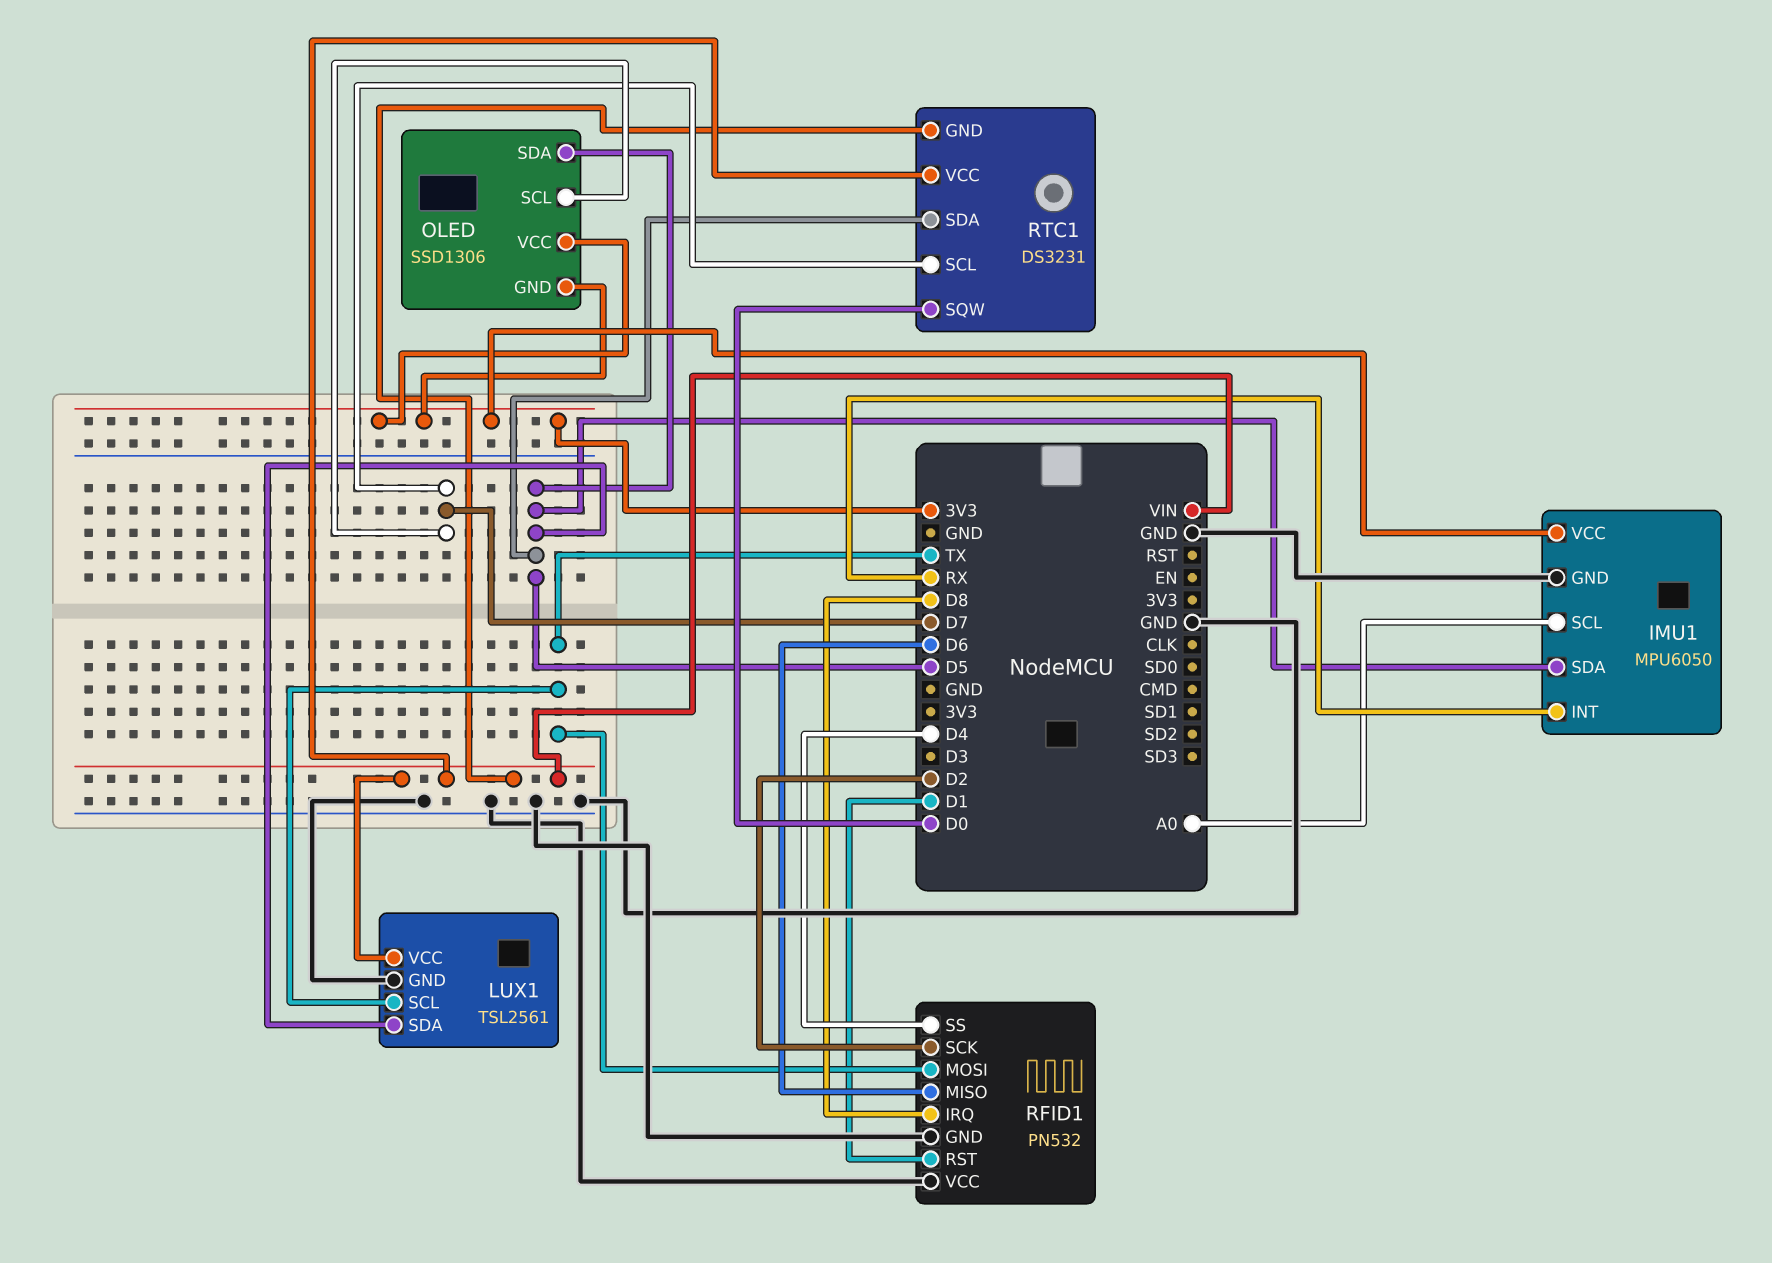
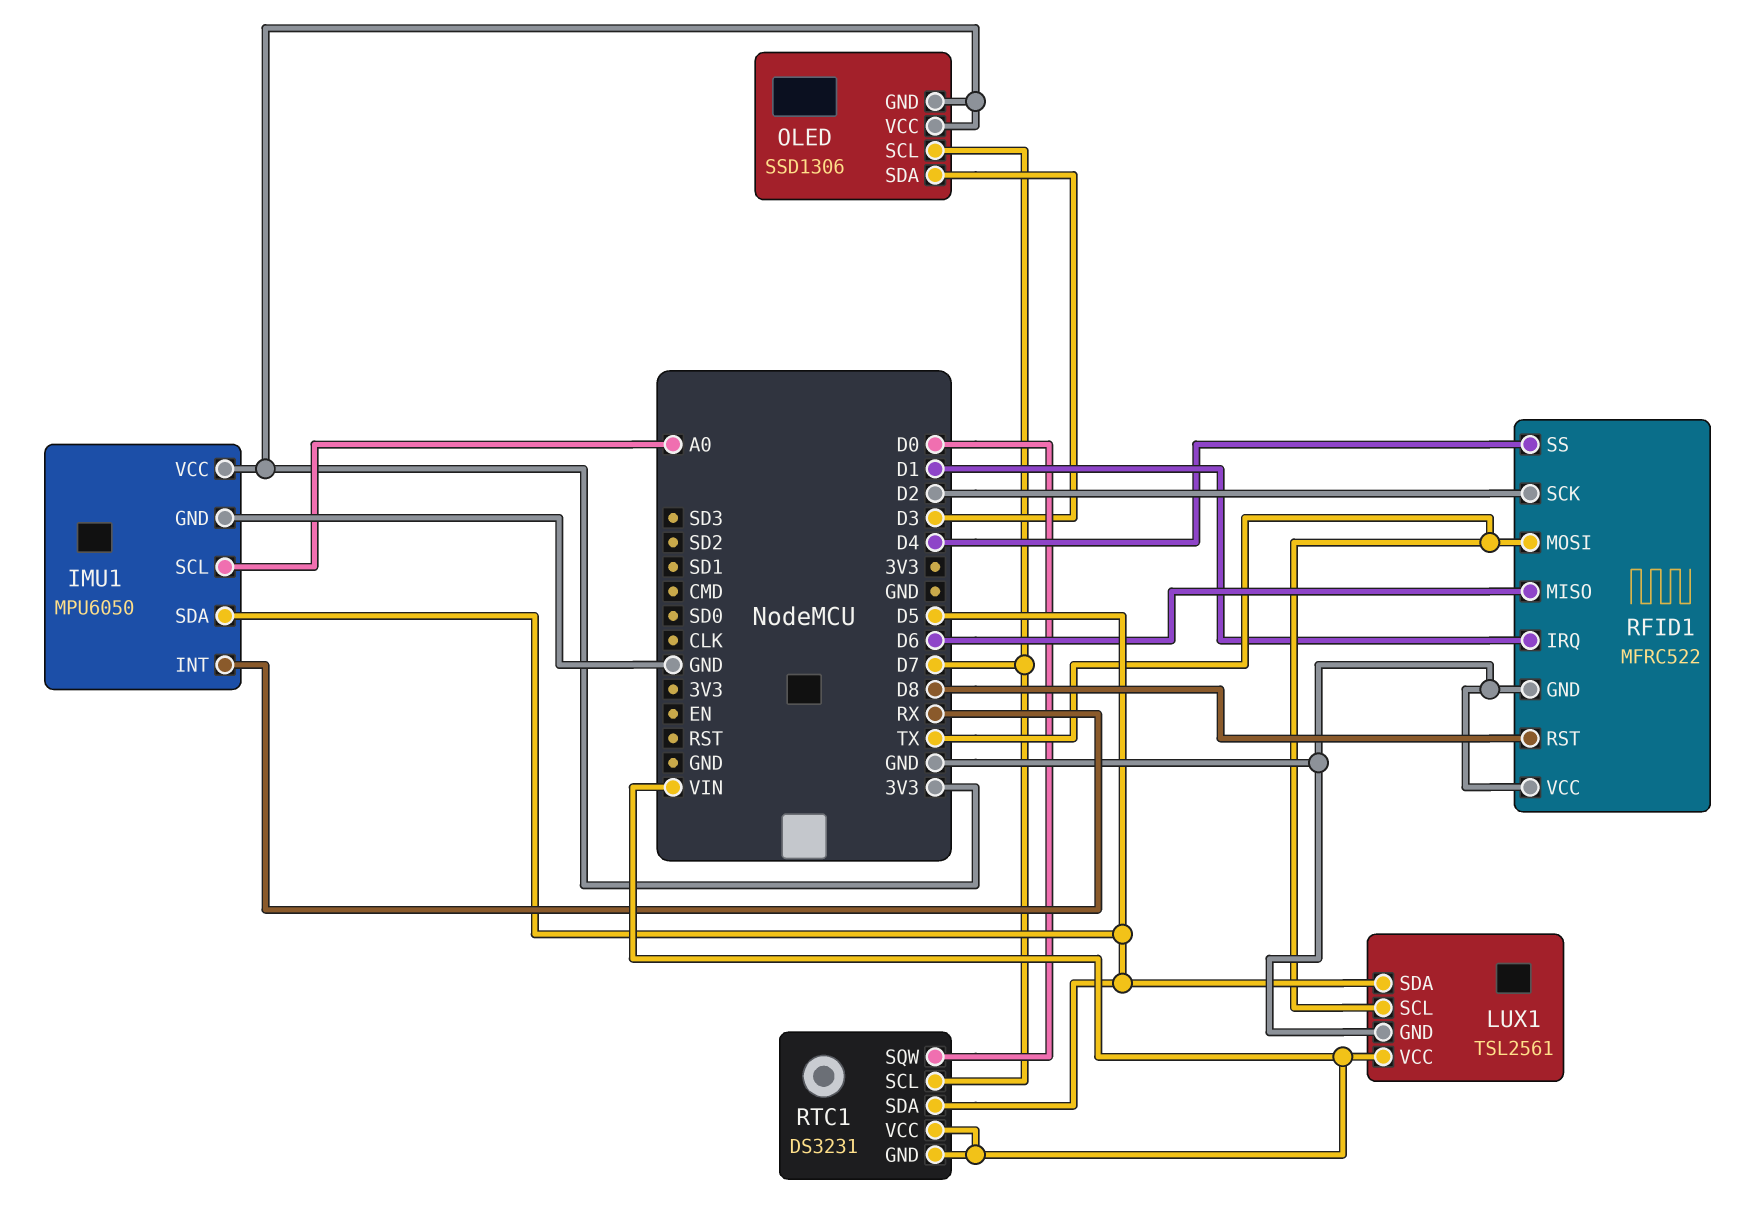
OLED pin SDA: D5 -> D3
RFID1: PN532 -> MFRC522
RFID1 pin IRQ: D8 -> D1
RFID1 pin RST: D1 -> D8

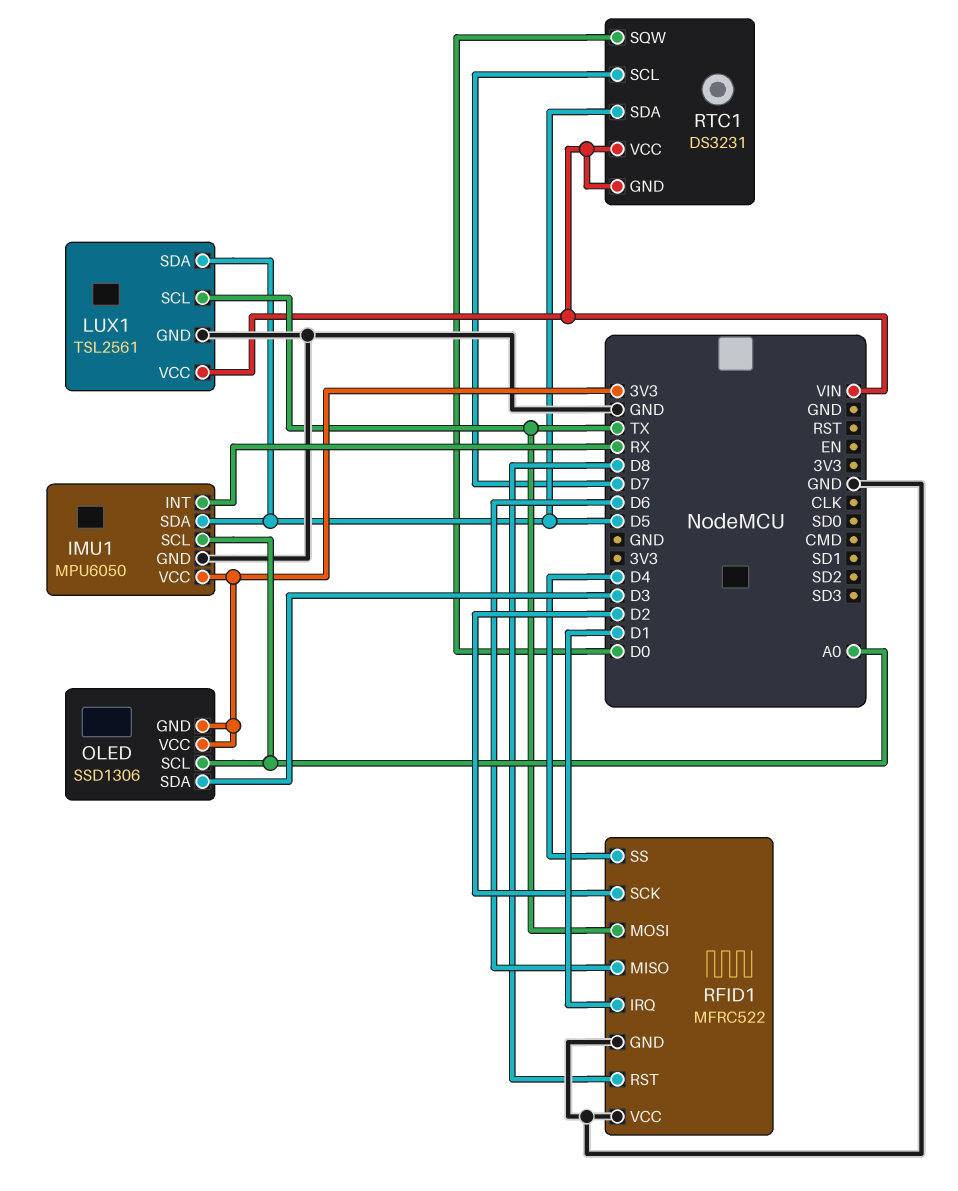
OLED pin SCL: D7 -> A0

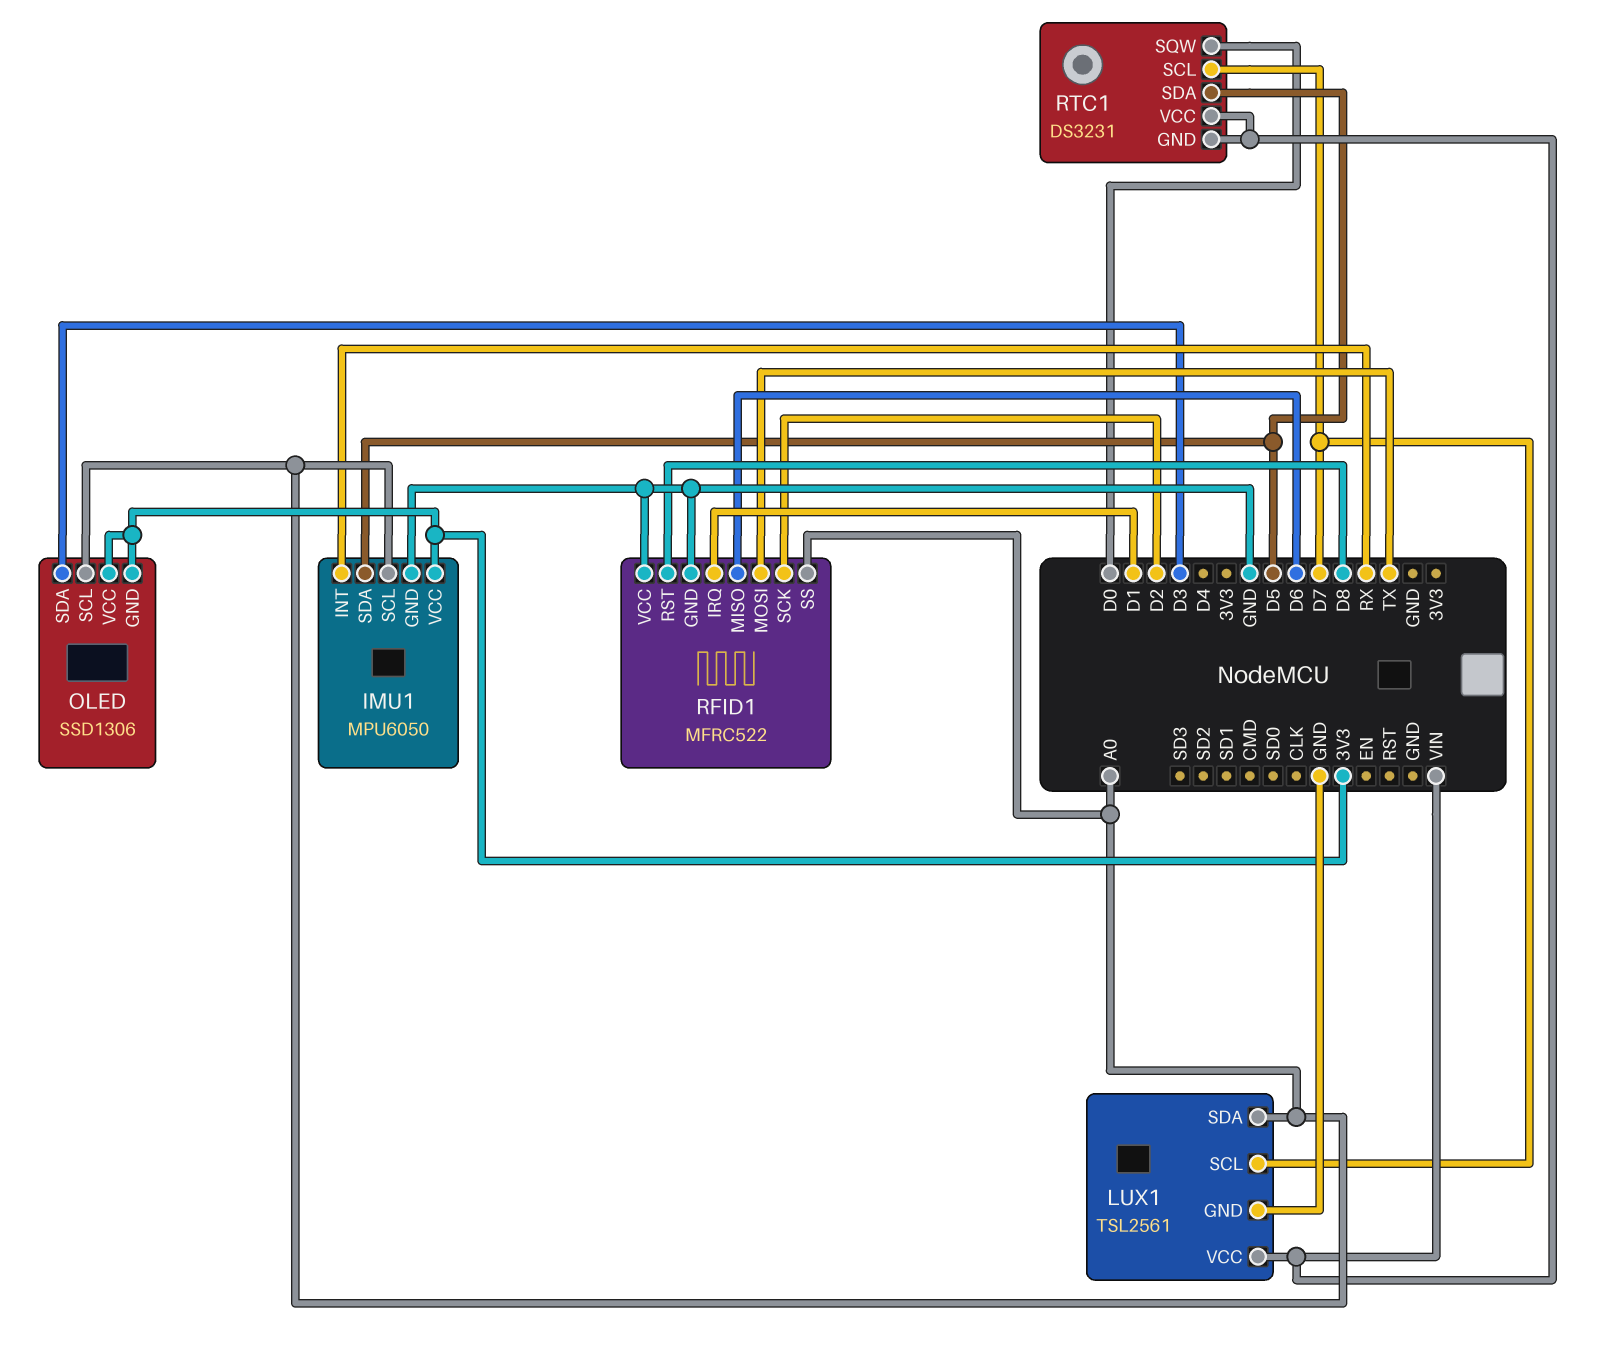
LUX1 pin SCL: TX -> D7
LUX1 pin SDA: D5 -> A0
RFID1 pin SS: D4 -> A0

